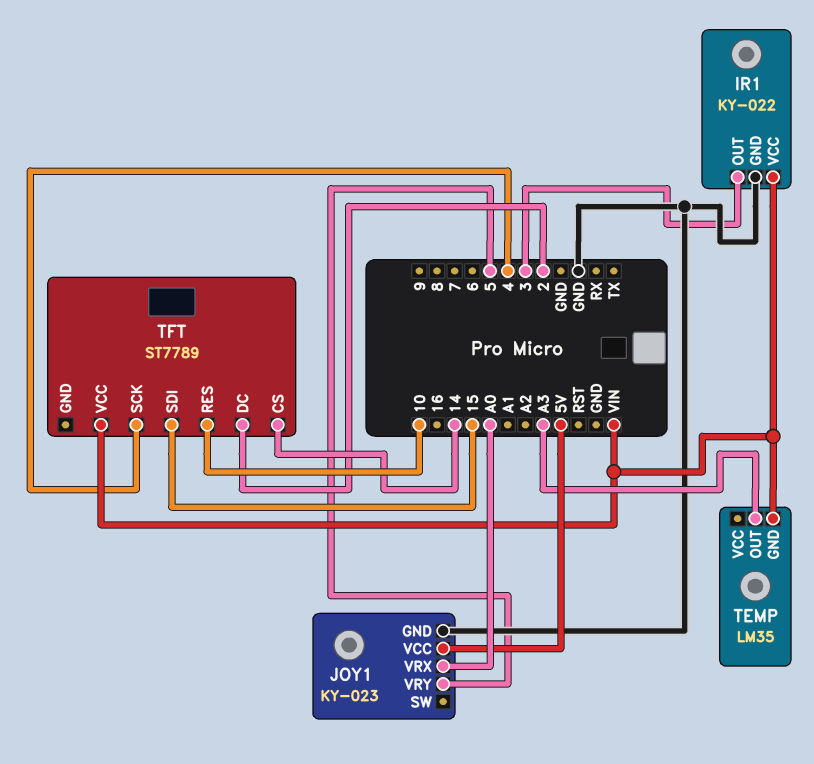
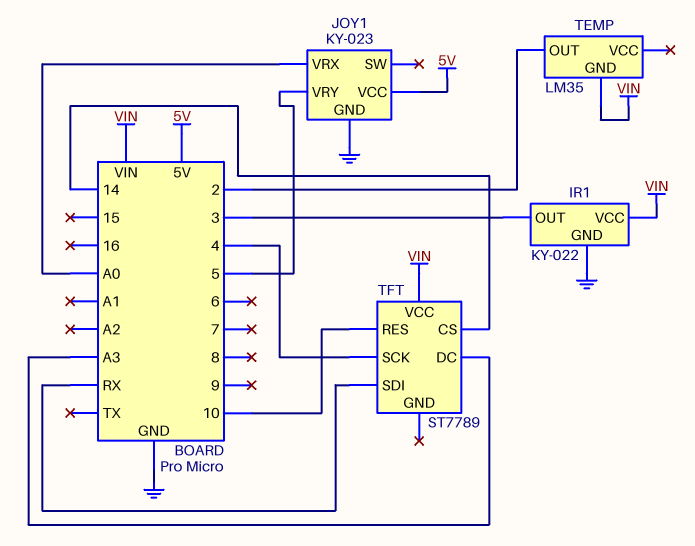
TEMP pin OUT: A3 -> 2
TFT pin DC: 2 -> A3
TFT pin SDI: 15 -> RX

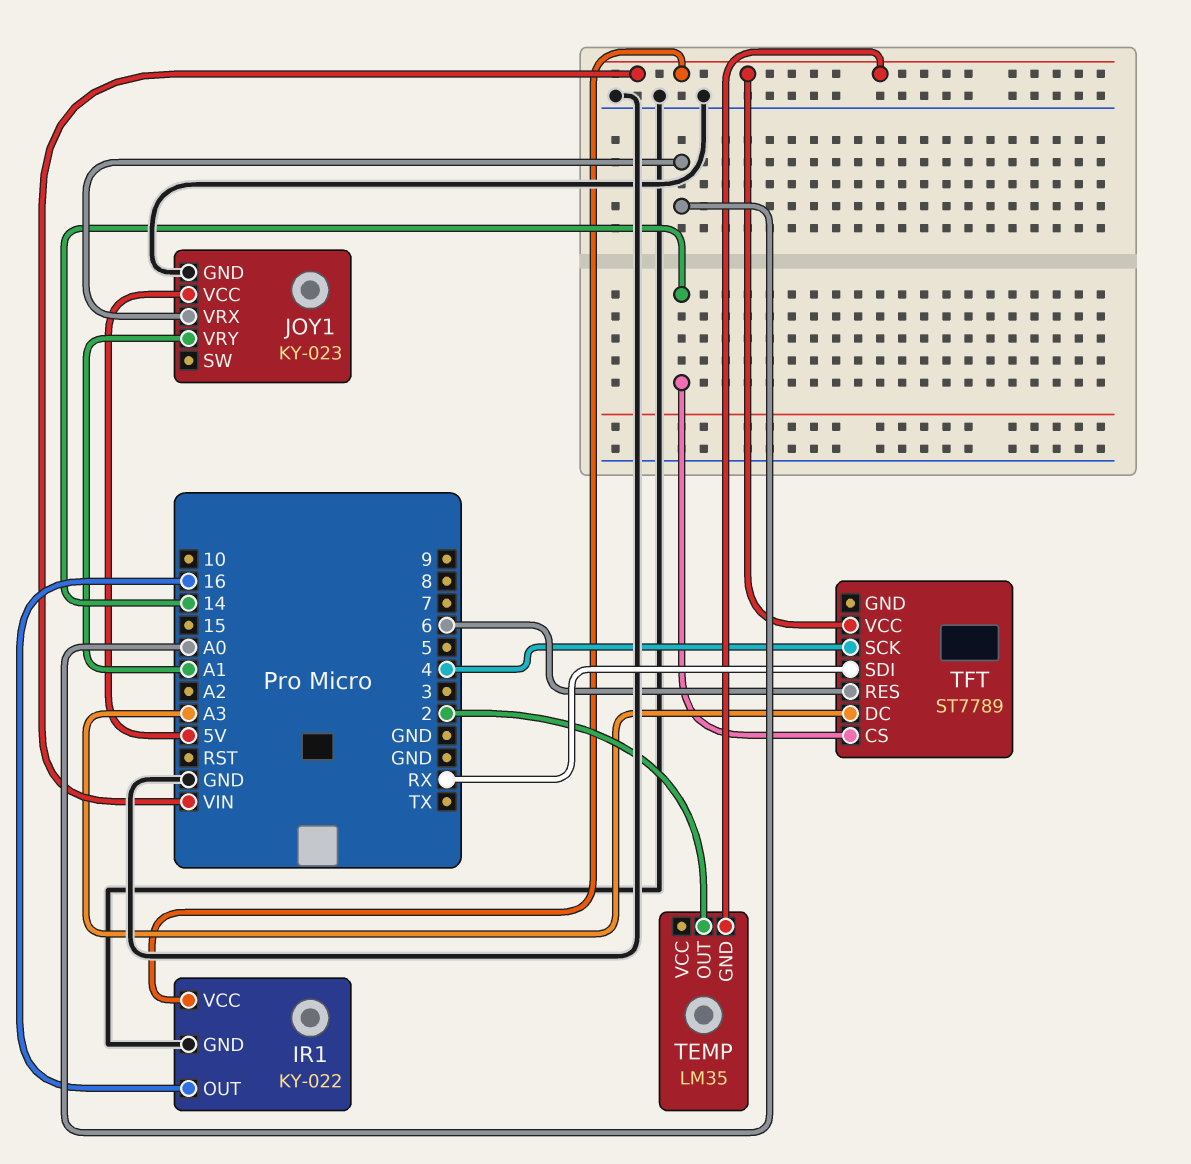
IR1 pin OUT: 3 -> 16
JOY1 pin VRY: 5 -> A1
TFT pin RES: 10 -> 6

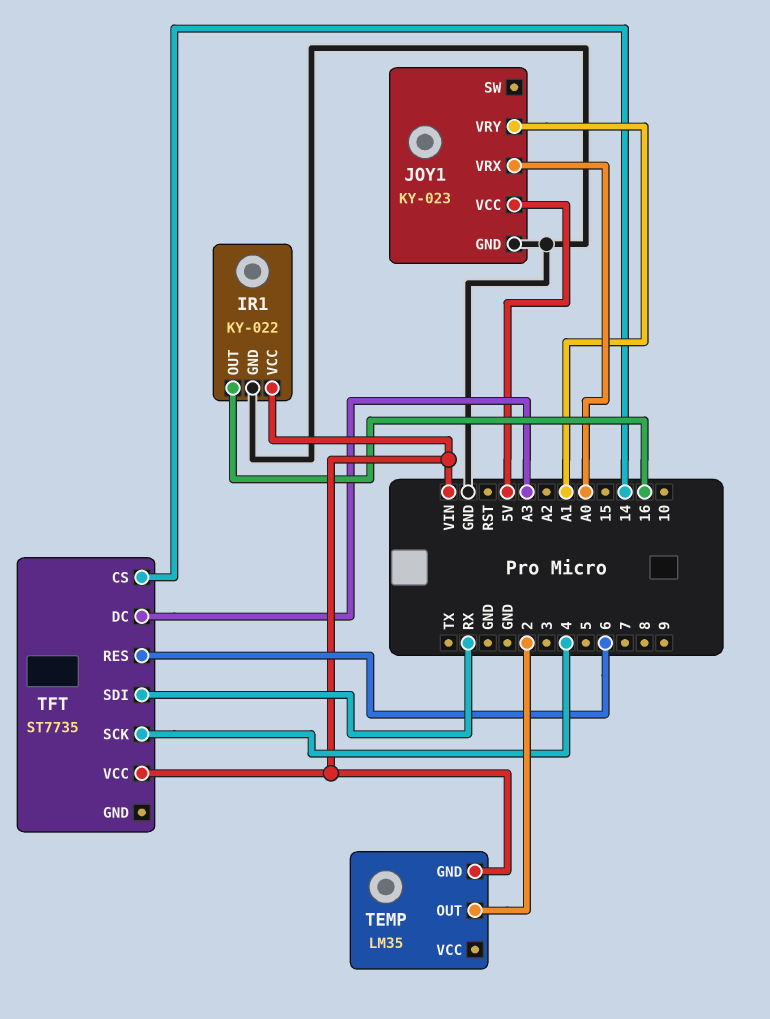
TFT: ST7789 -> ST7735

